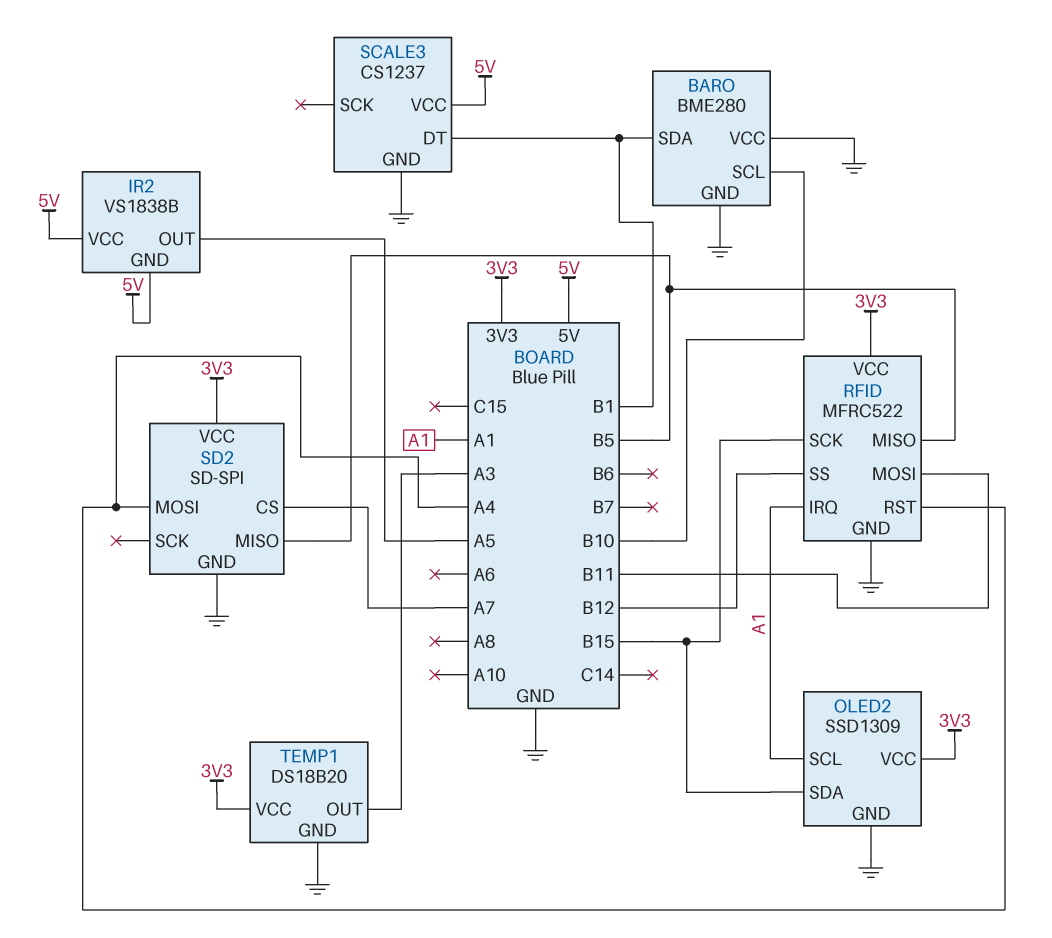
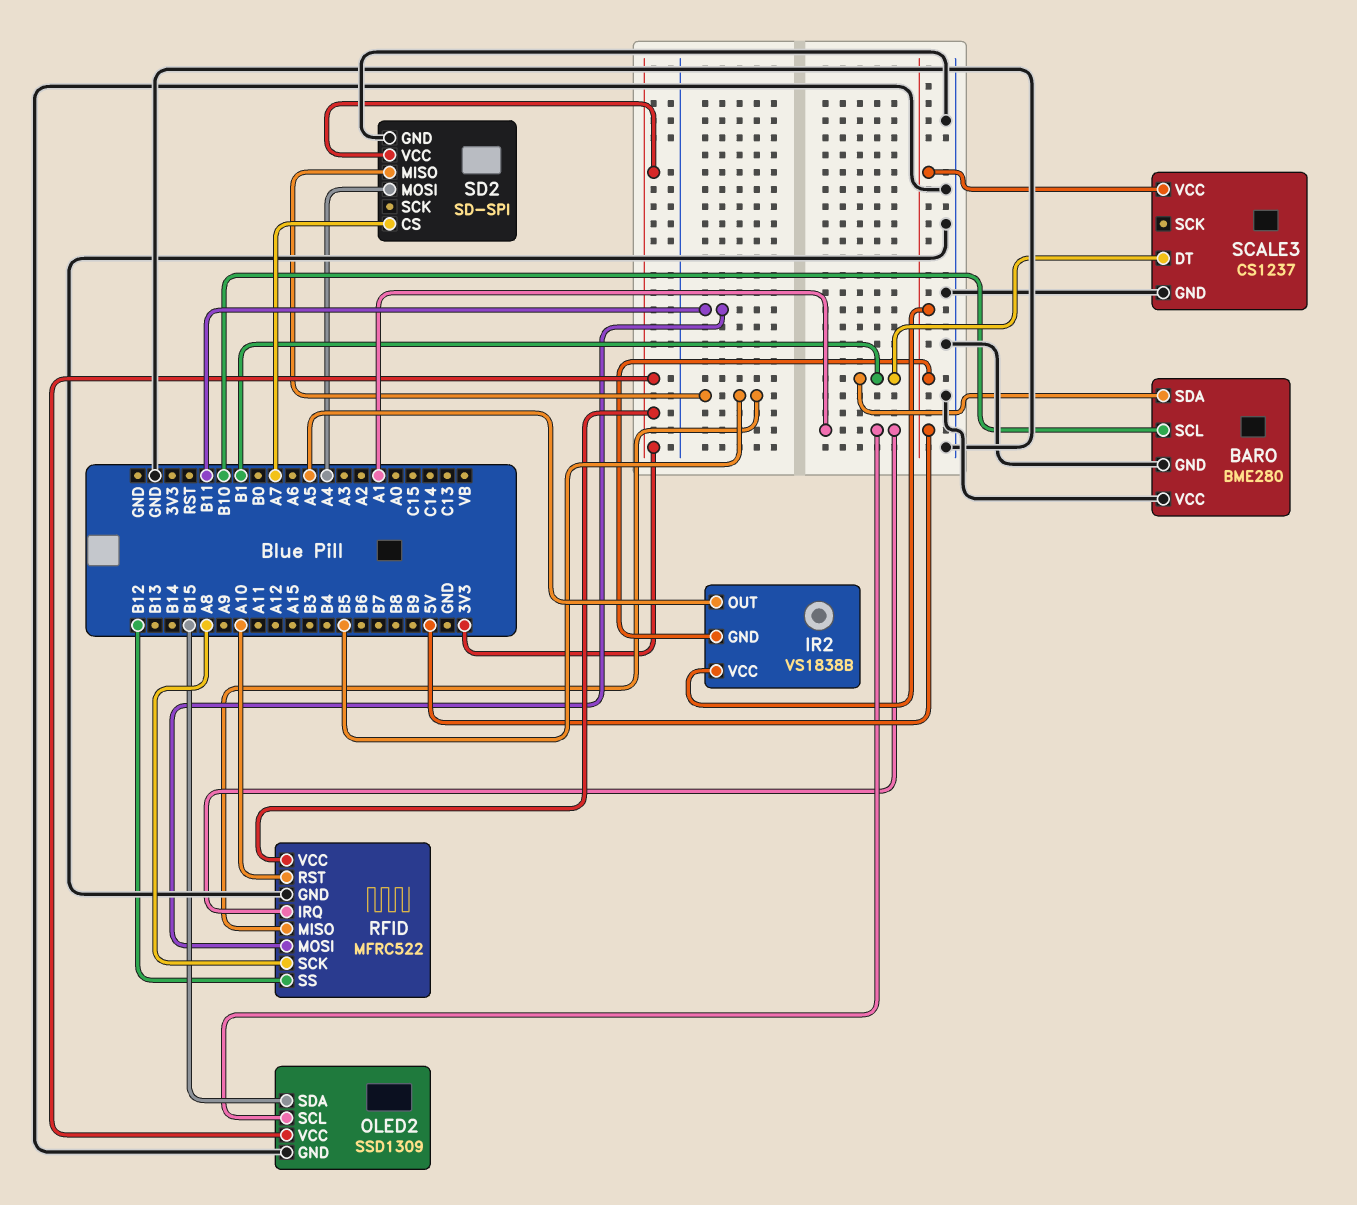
RFID pin RST: A4 -> A10
RFID pin SCK: B15 -> A8
TEMP1: DS18B20 -> none
TEMP1 pin GND: GND -> none
TEMP1 pin OUT: A3 -> none
TEMP1 pin VCC: 3V3 -> none

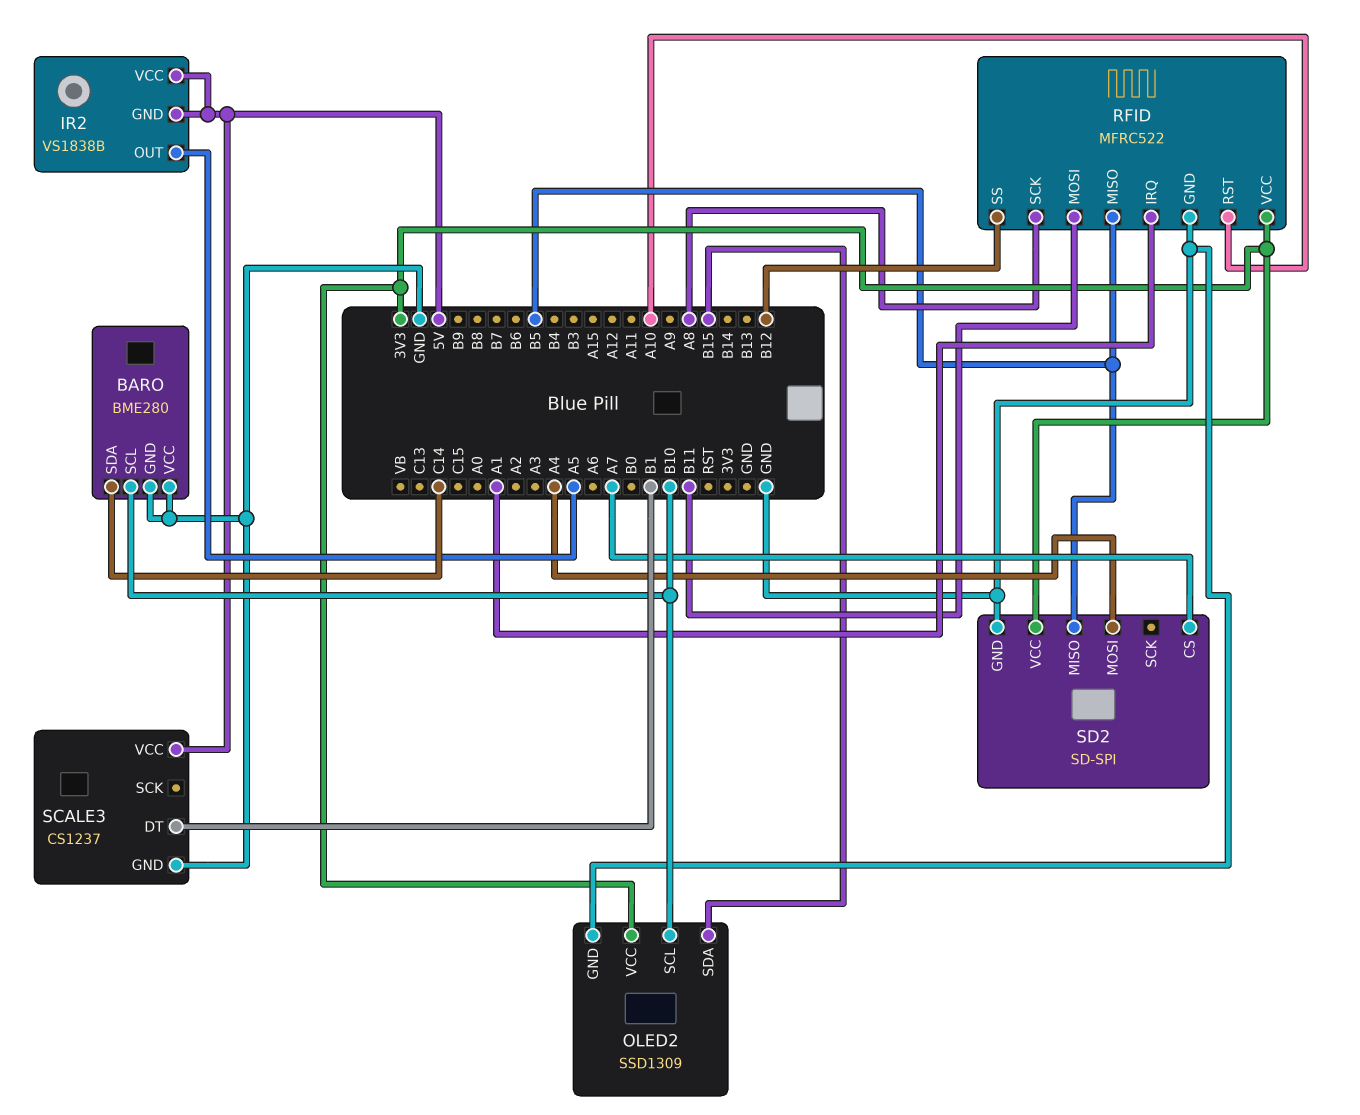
BARO pin SDA: B1 -> C14
OLED2 pin SCL: A1 -> B10

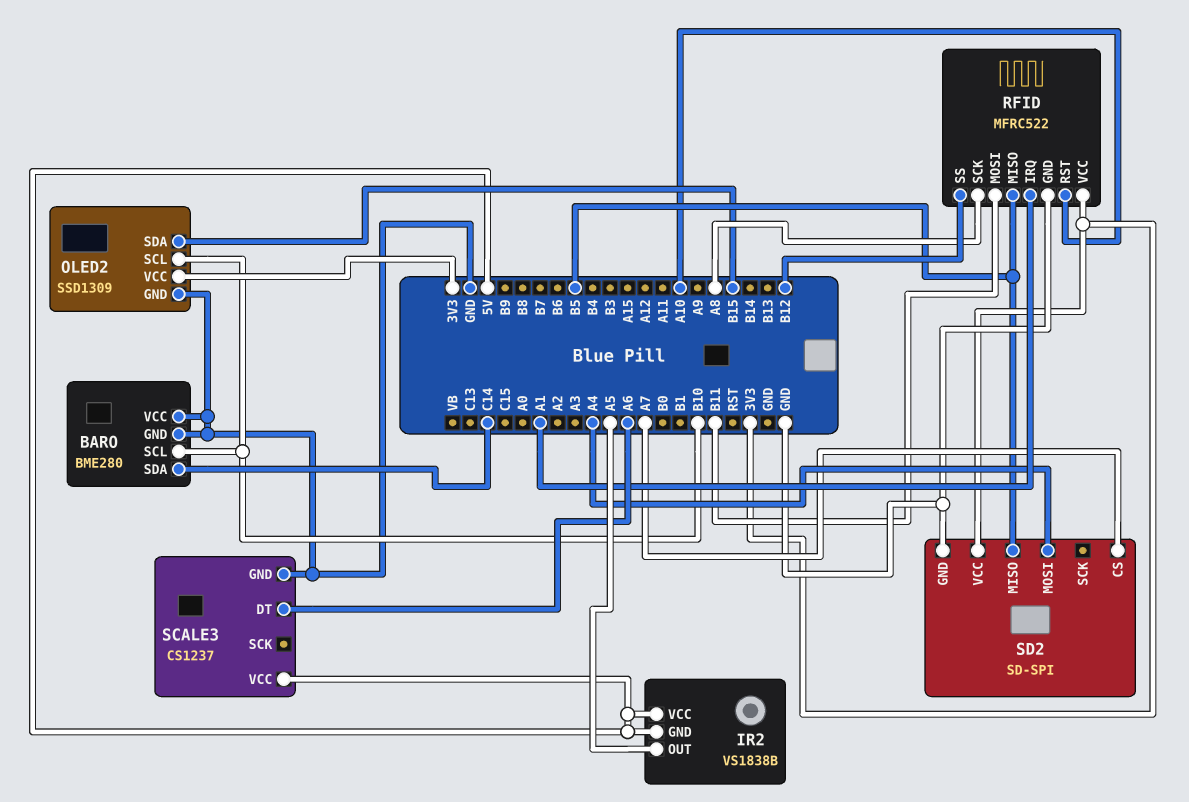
SCALE3 pin DT: B1 -> A6

